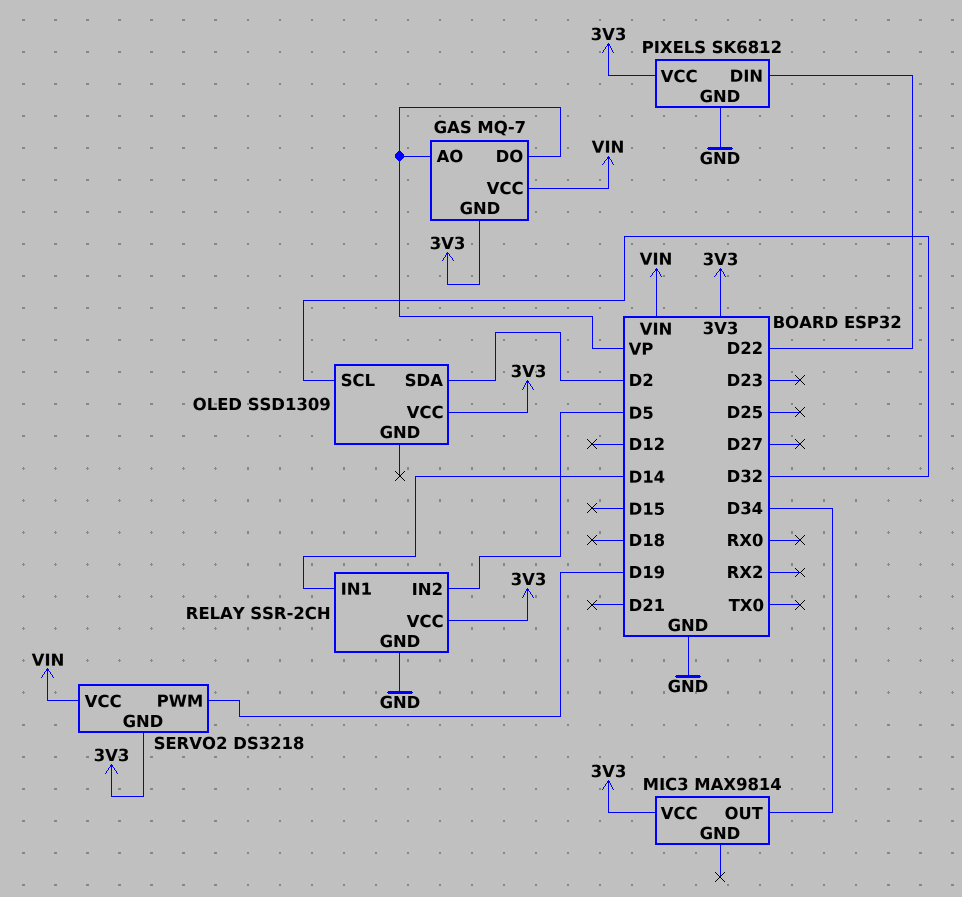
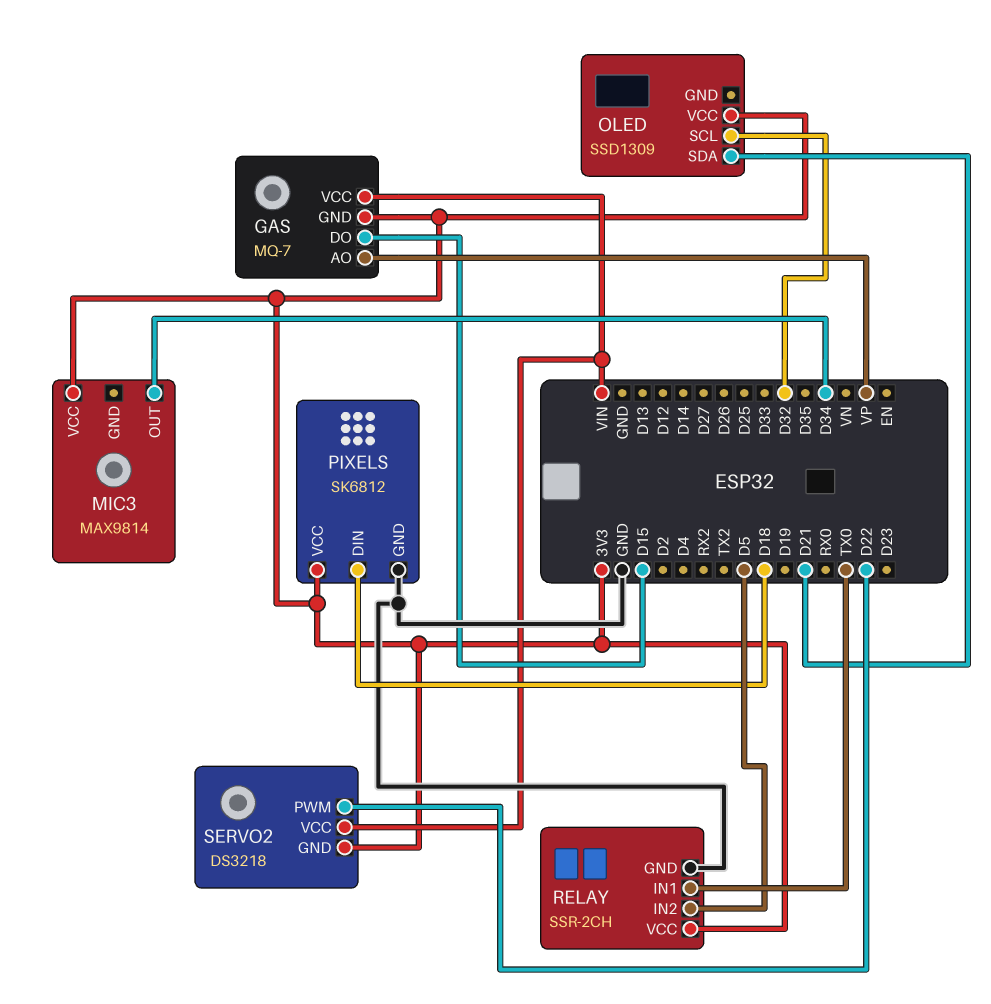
GAS pin DO: VP -> D15
OLED pin SDA: D2 -> D21
PIXELS pin DIN: D22 -> D18
RELAY pin IN1: D14 -> TX0
SERVO2 pin PWM: D19 -> D22

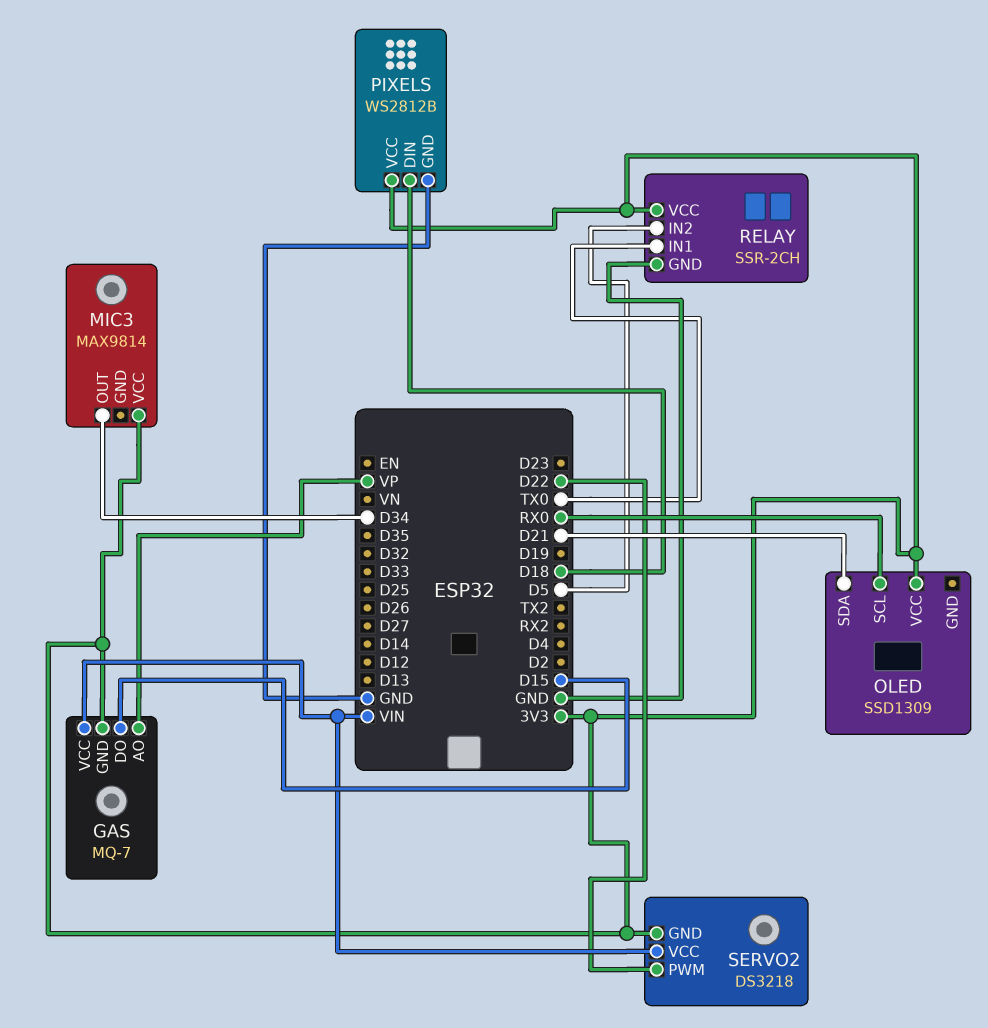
OLED pin SCL: D32 -> RX0
PIXELS: SK6812 -> WS2812B

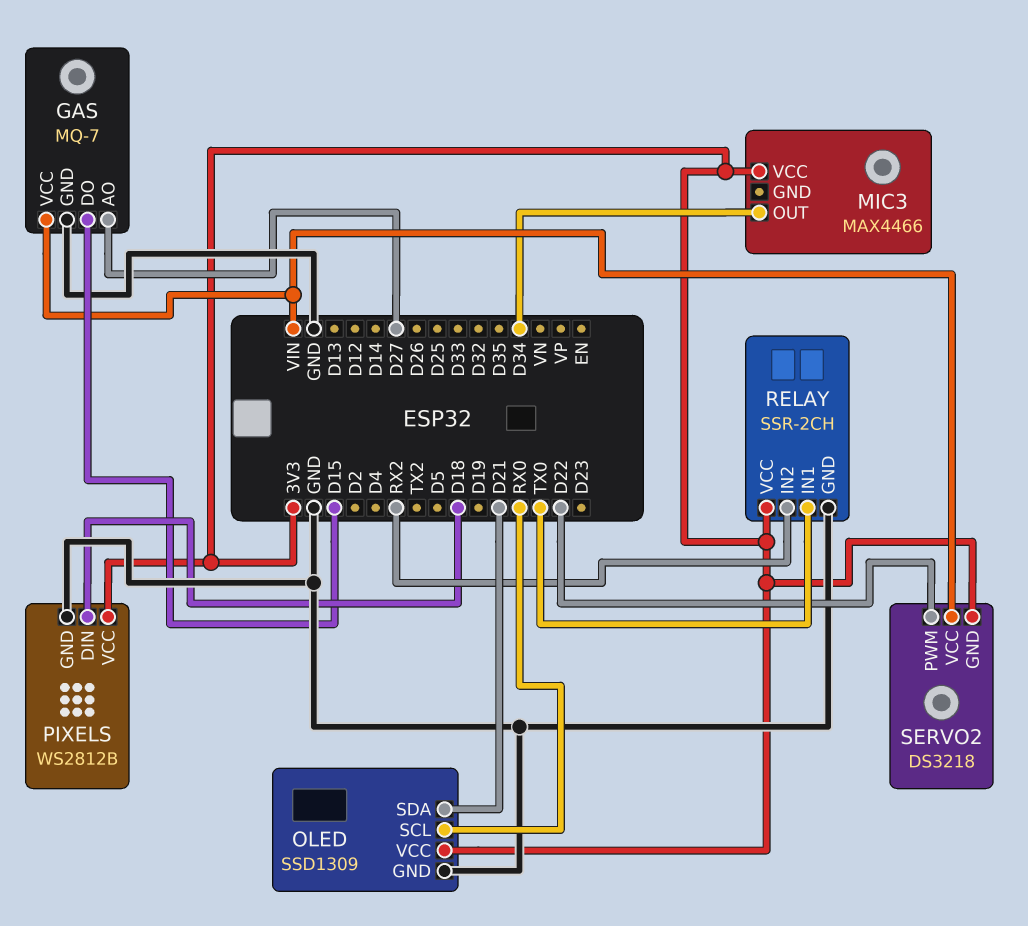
GAS pin AO: VP -> D27
GAS pin GND: 3V3 -> GND
MIC3: MAX9814 -> MAX4466
OLED pin GND: none -> GND
RELAY pin IN2: D5 -> RX2

